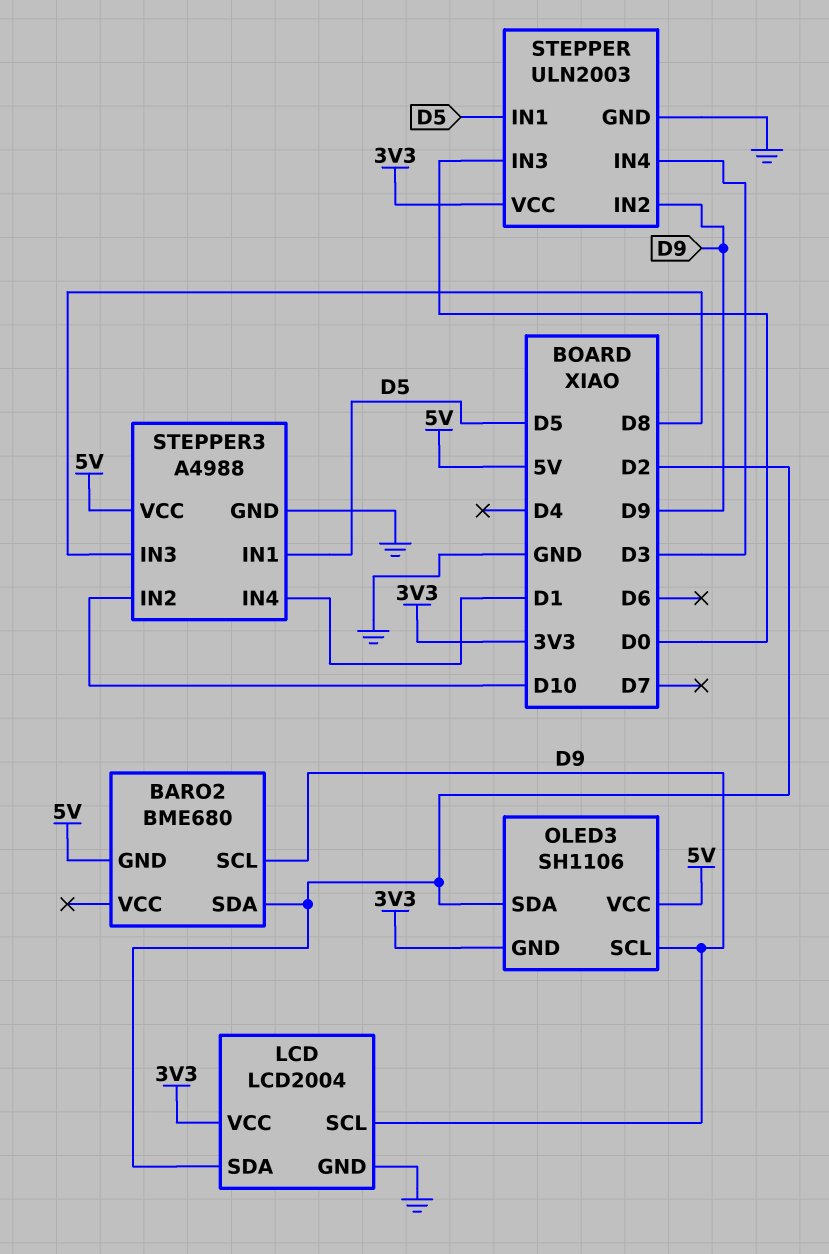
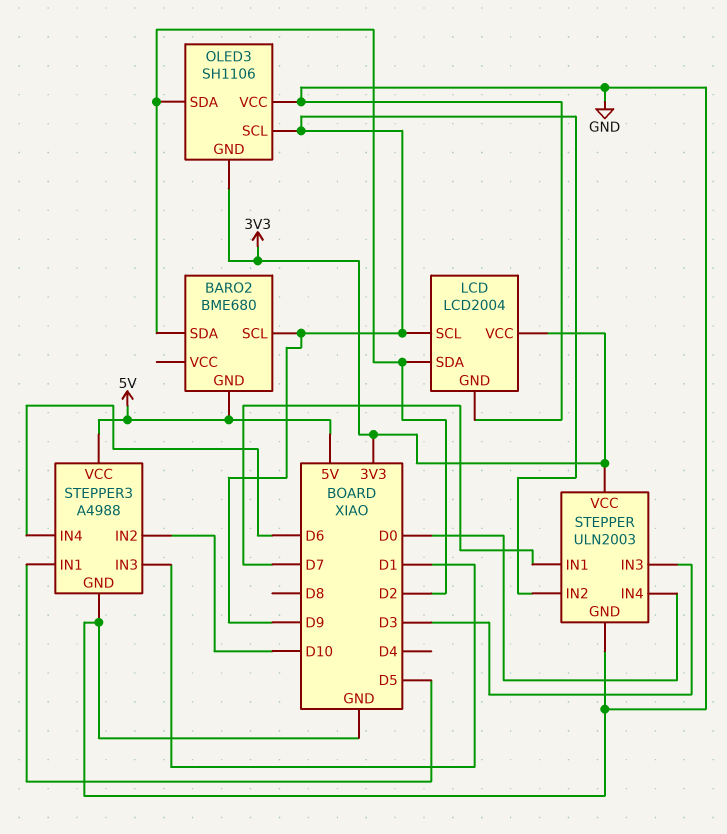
OLED3 pin VCC: 5V -> GND
STEPPER pin IN1: D5 -> D7
STEPPER pin IN3: D0 -> D3
STEPPER pin IN4: D3 -> D0
STEPPER3 pin IN3: D8 -> D1
STEPPER3 pin IN4: D1 -> D6

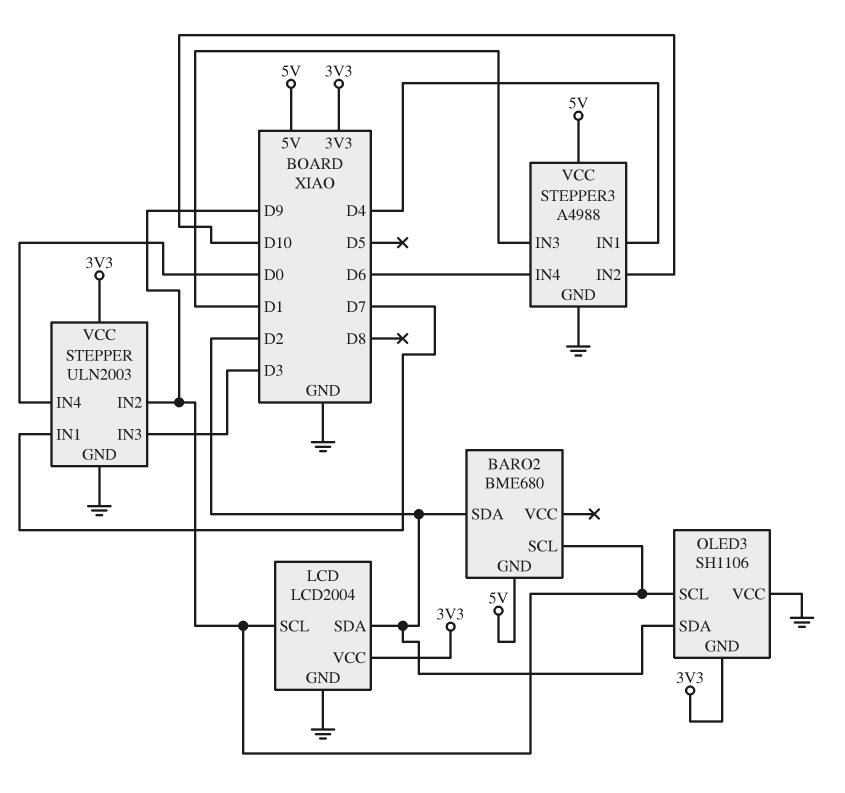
STEPPER3 pin IN1: D5 -> D4

